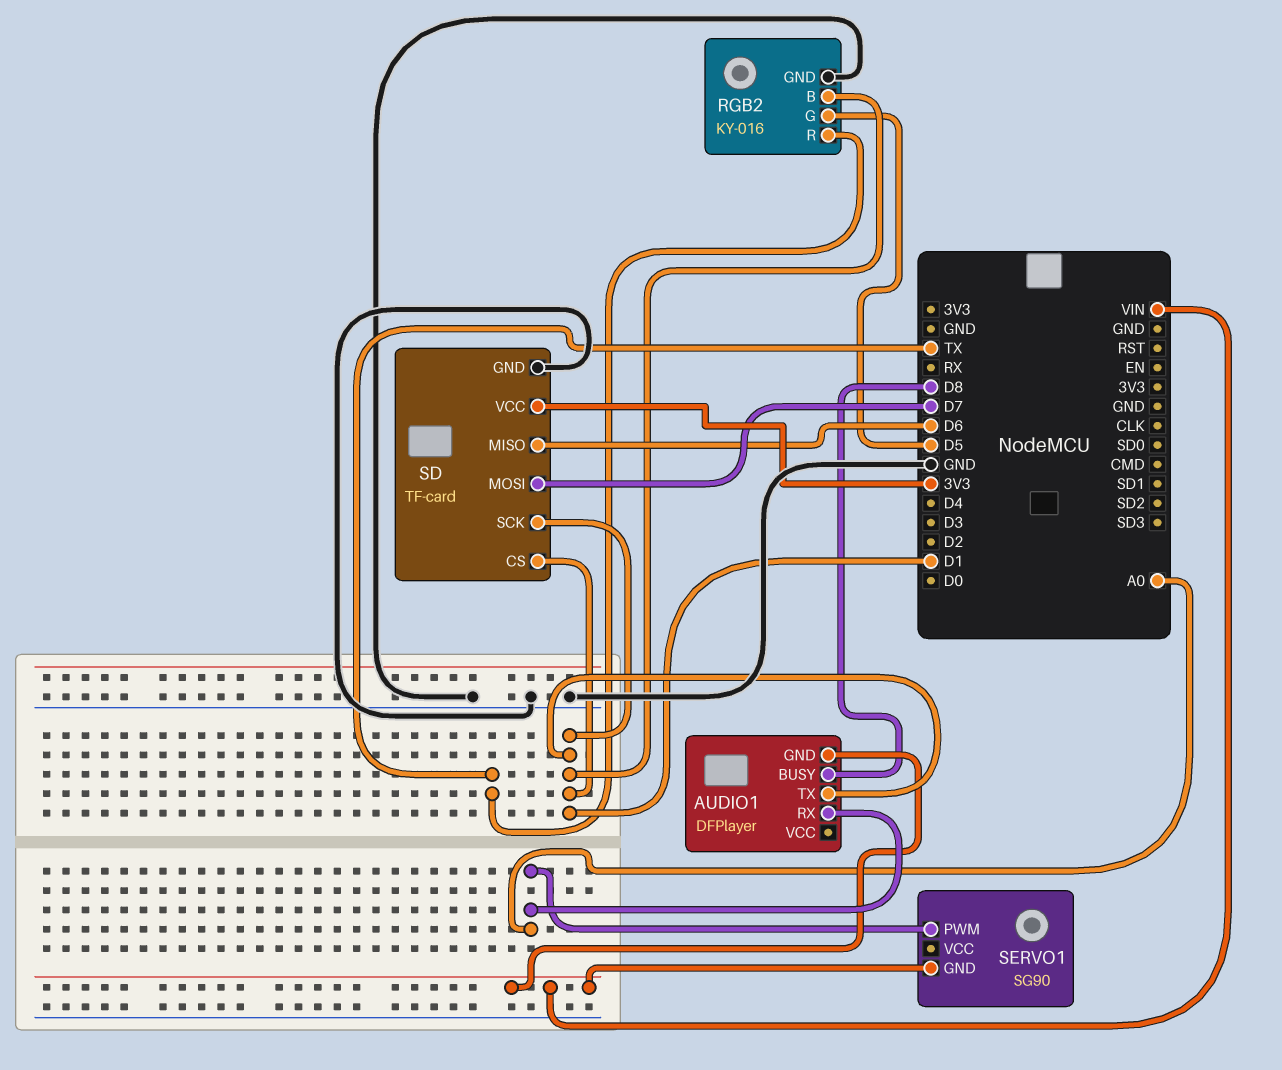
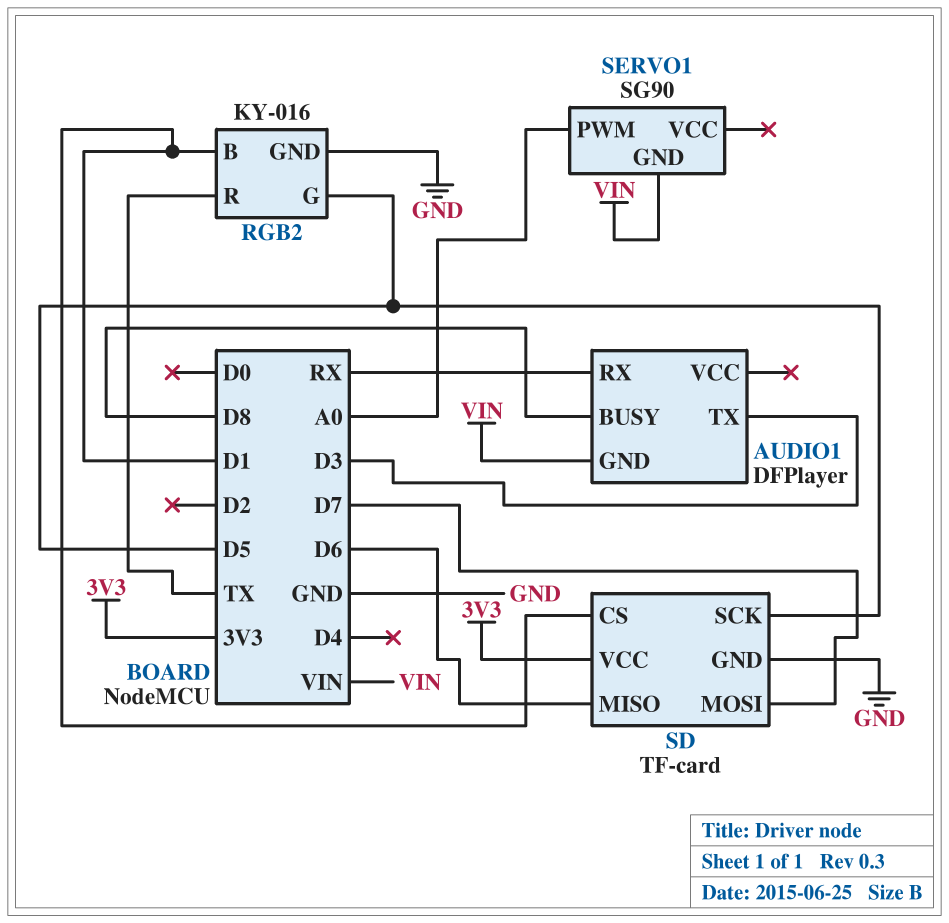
AUDIO1 pin RX: A0 -> RX
AUDIO1 pin TX: D1 -> D3
SD pin SCK: D1 -> D5

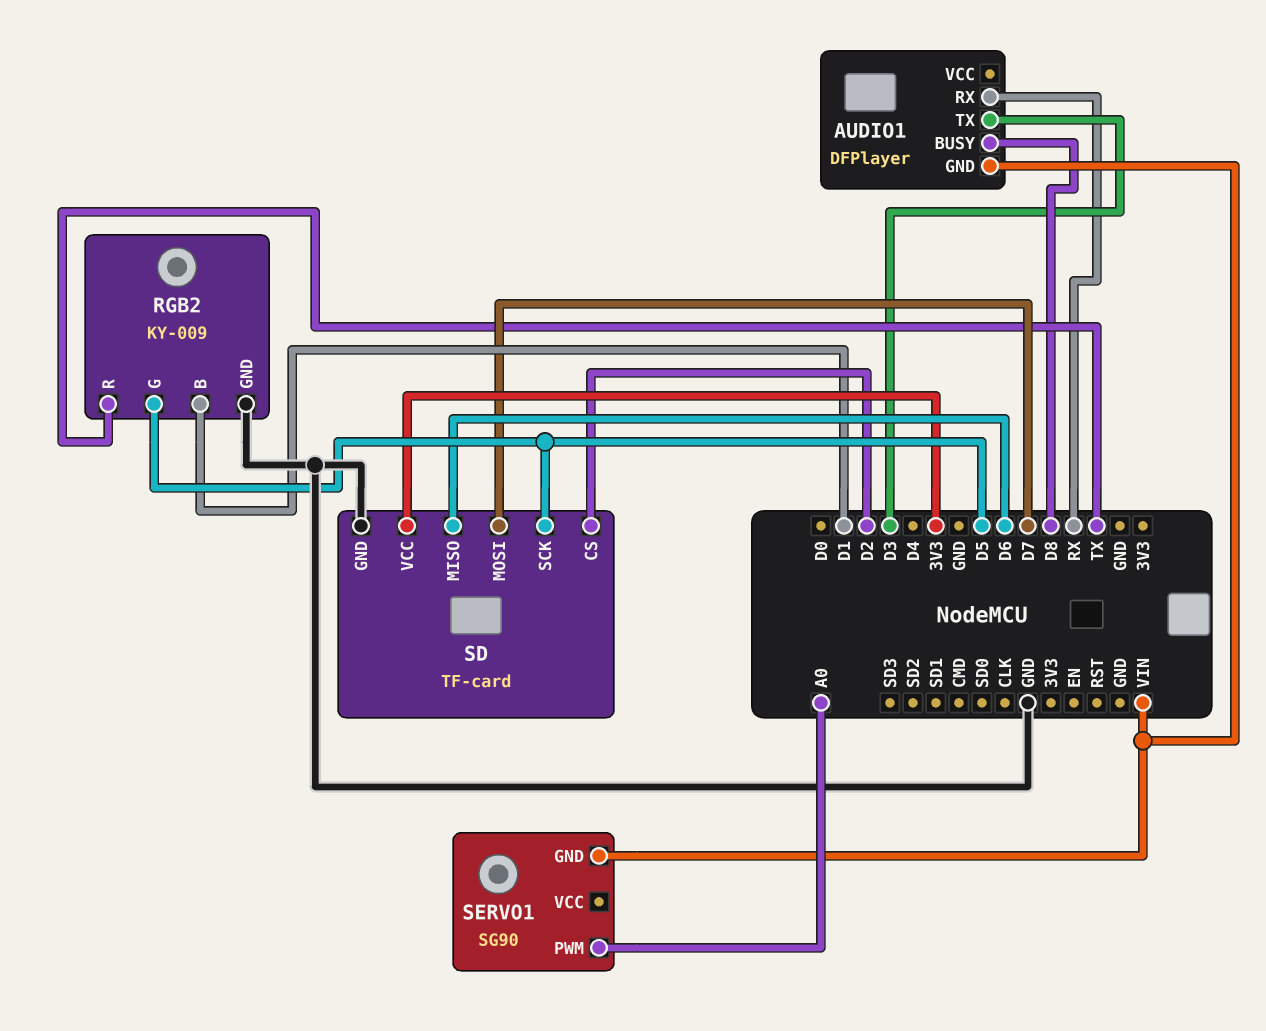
RGB2: KY-016 -> KY-009
SD pin CS: D1 -> D2

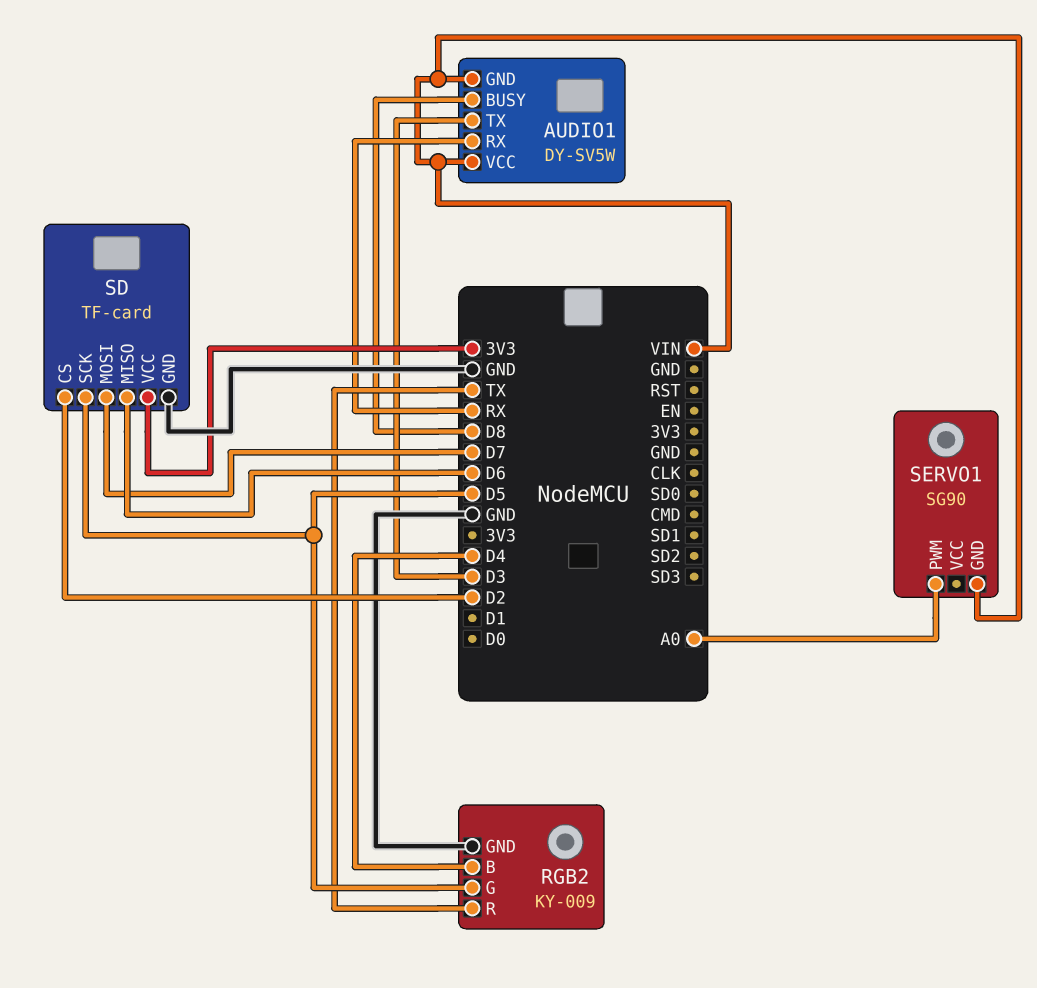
AUDIO1: DFPlayer -> DY-SV5W
AUDIO1 pin VCC: none -> VIN
RGB2 pin B: D1 -> D4

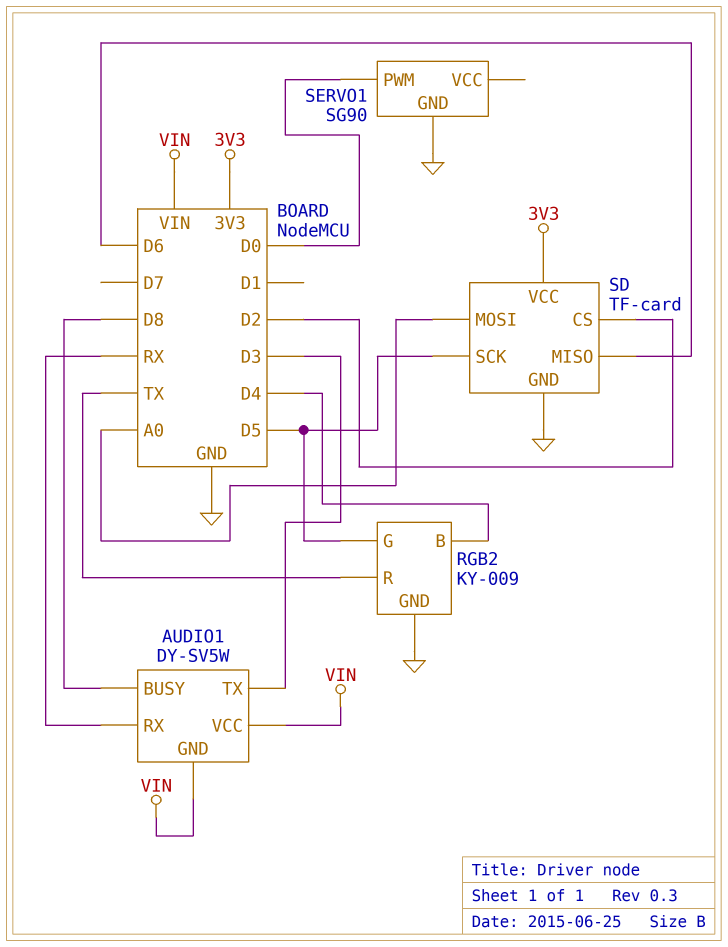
SD pin MOSI: D7 -> A0
SERVO1 pin GND: VIN -> GND
SERVO1 pin PWM: A0 -> D0

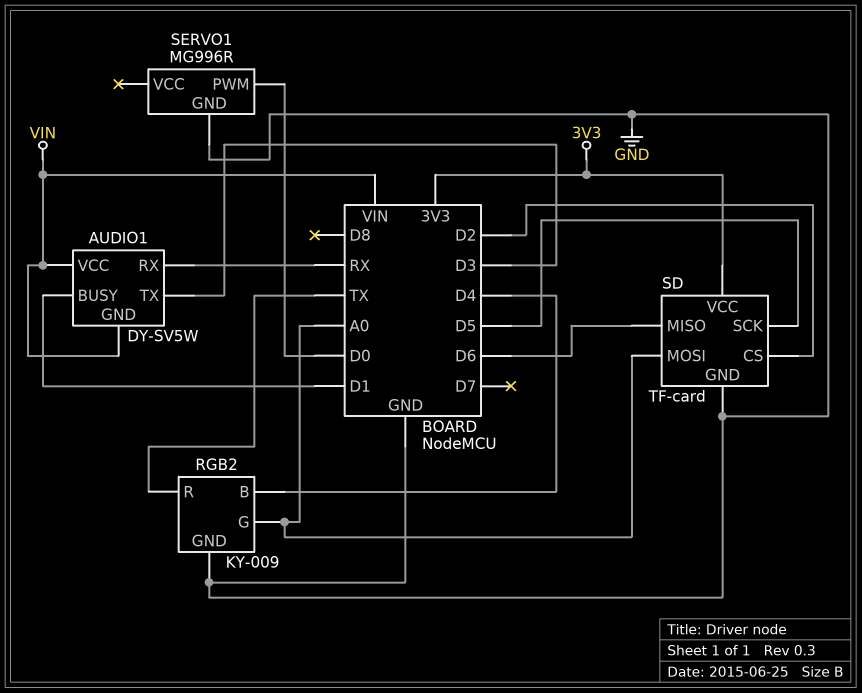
AUDIO1 pin BUSY: D8 -> D1
RGB2 pin G: D5 -> A0
SERVO1: SG90 -> MG996R

